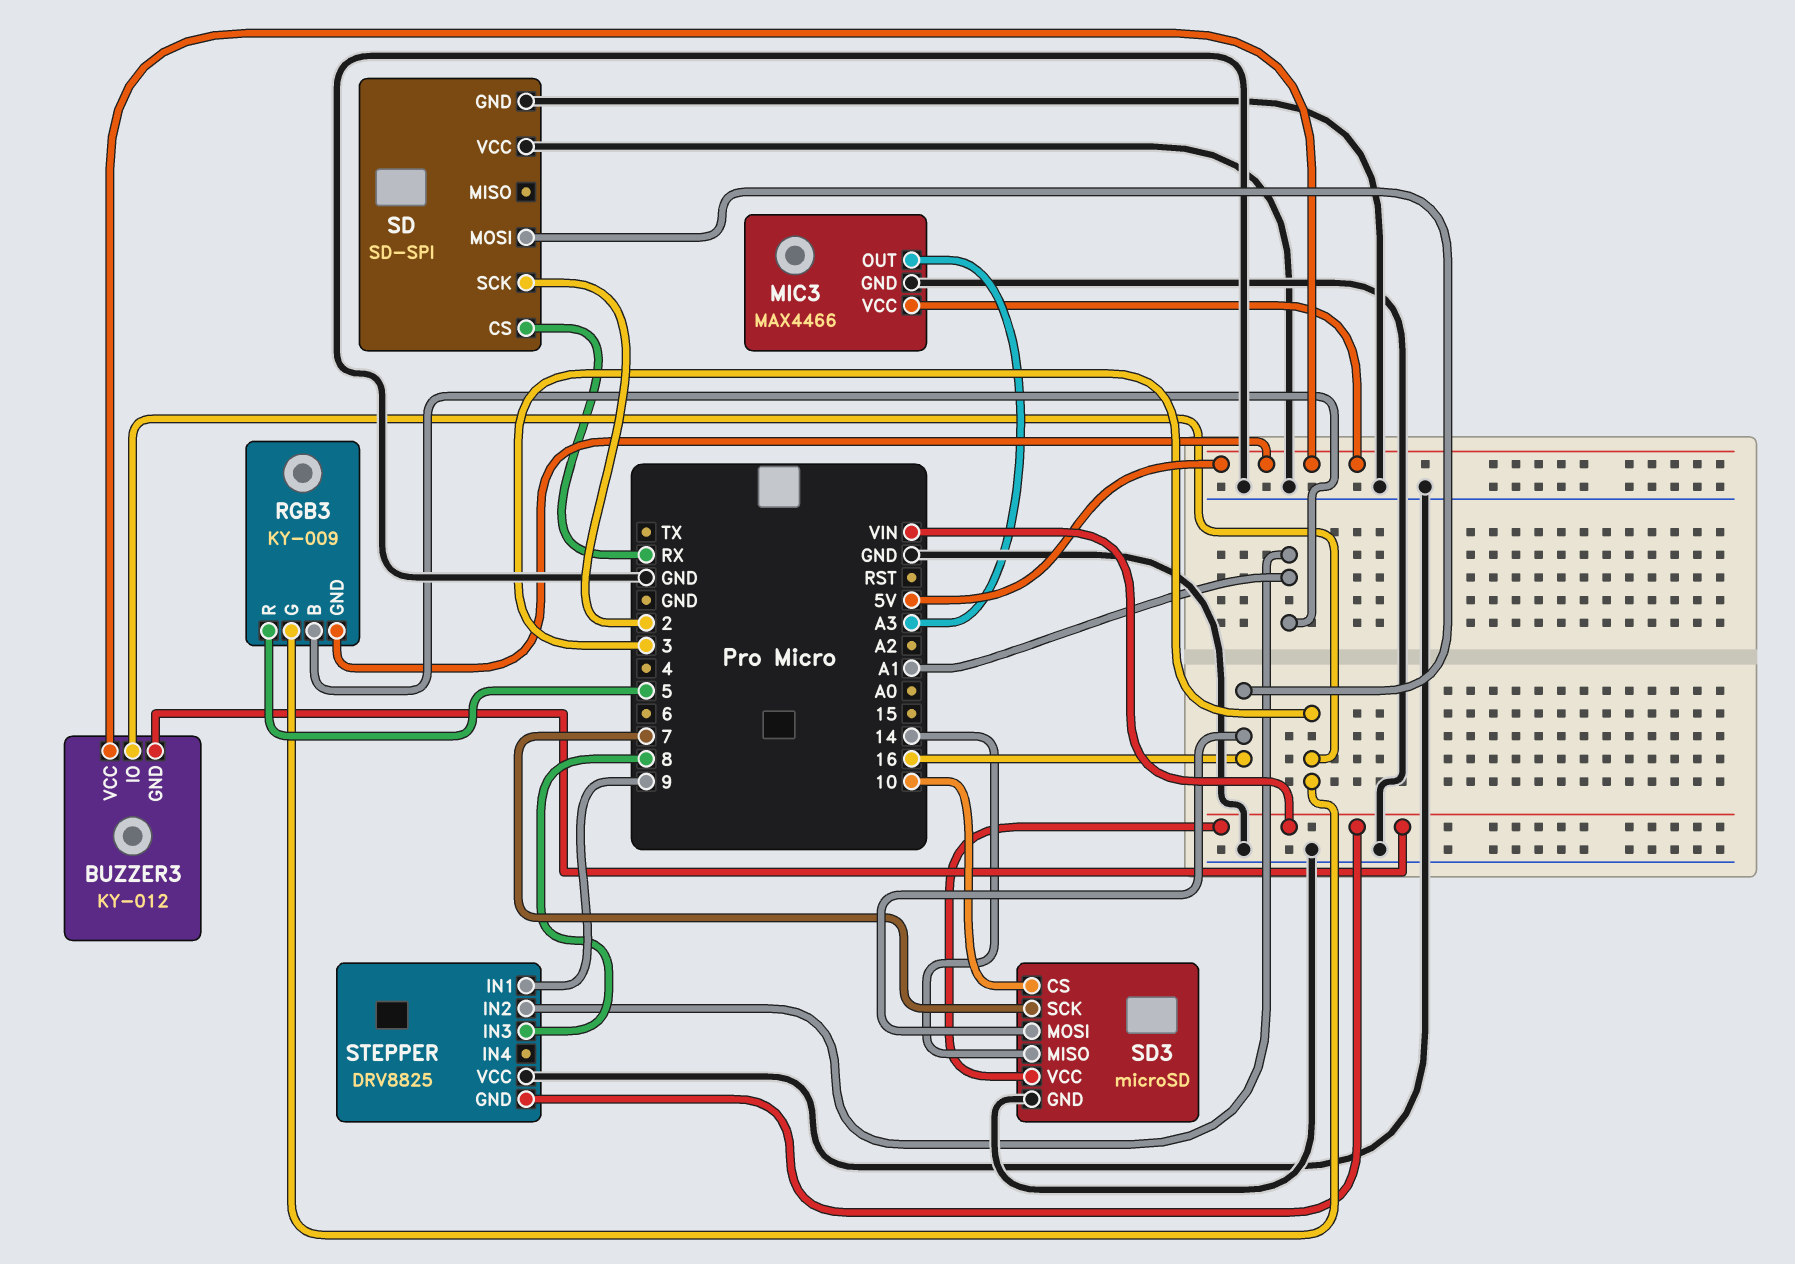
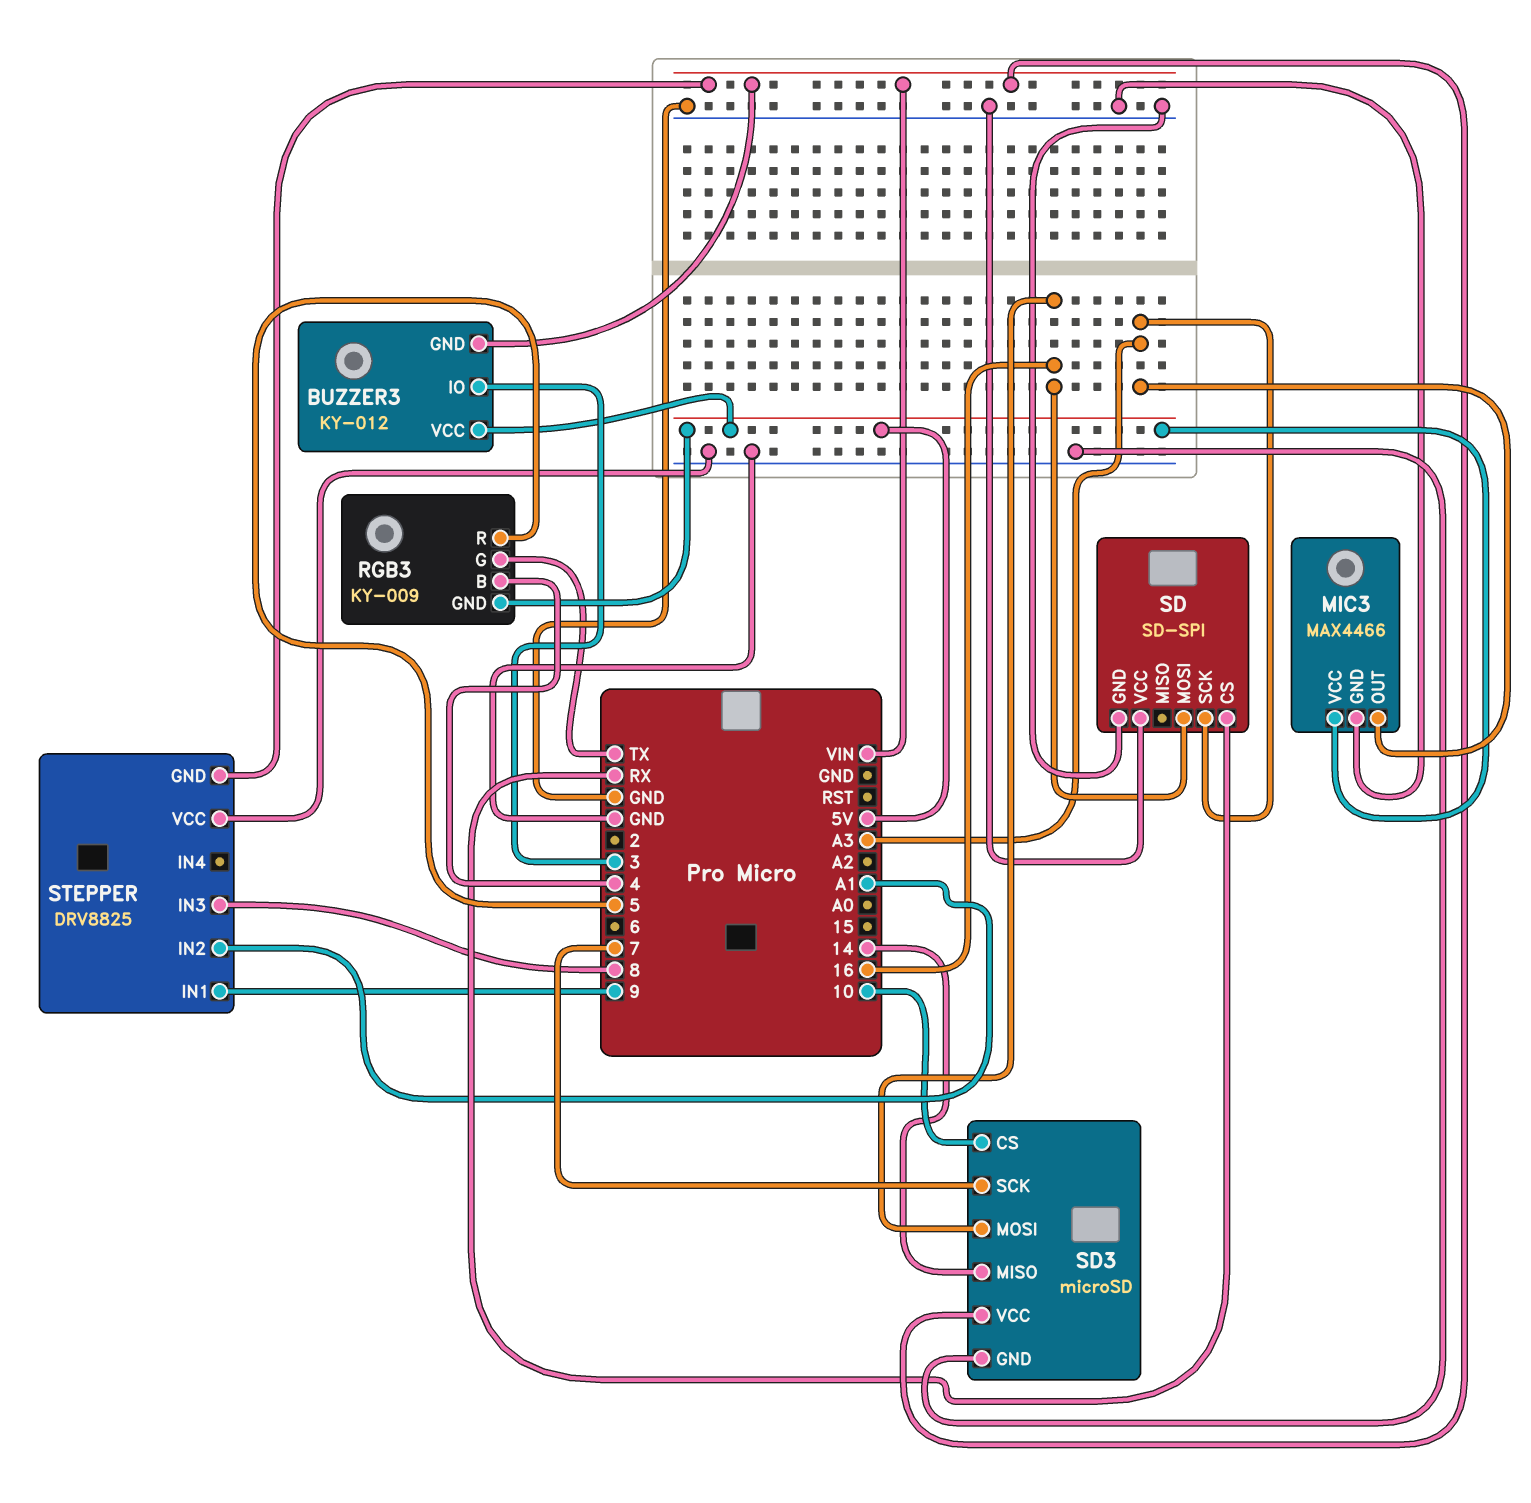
RGB3 pin B: A1 -> 4
RGB3 pin G: 3 -> TX
SD pin SCK: 2 -> A3

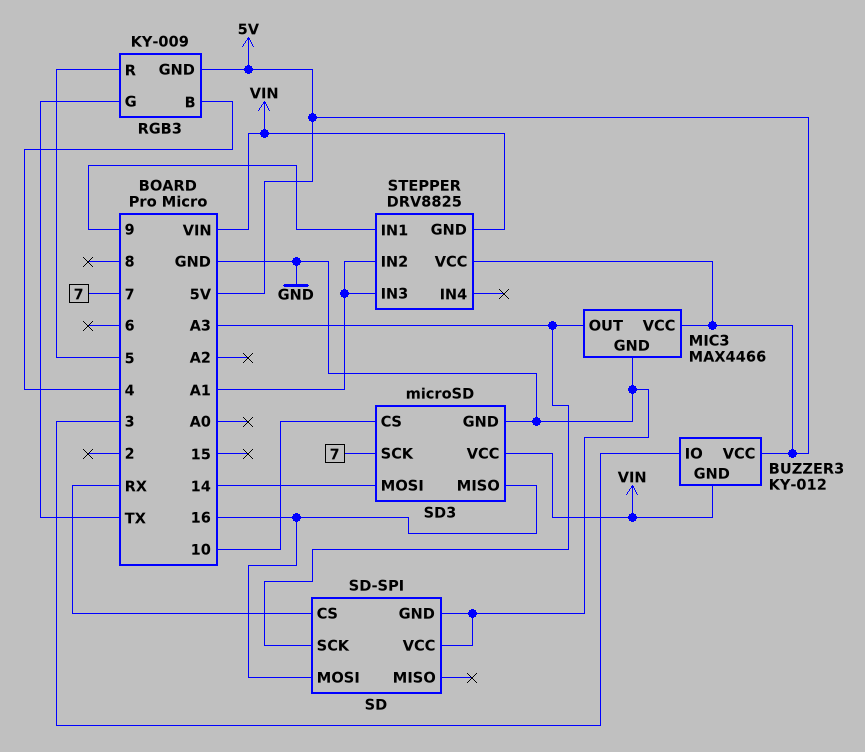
SD3 pin MISO: 14 -> 16
SD3 pin MOSI: 16 -> 14
STEPPER pin IN3: 8 -> A1
STEPPER pin VCC: GND -> 5V

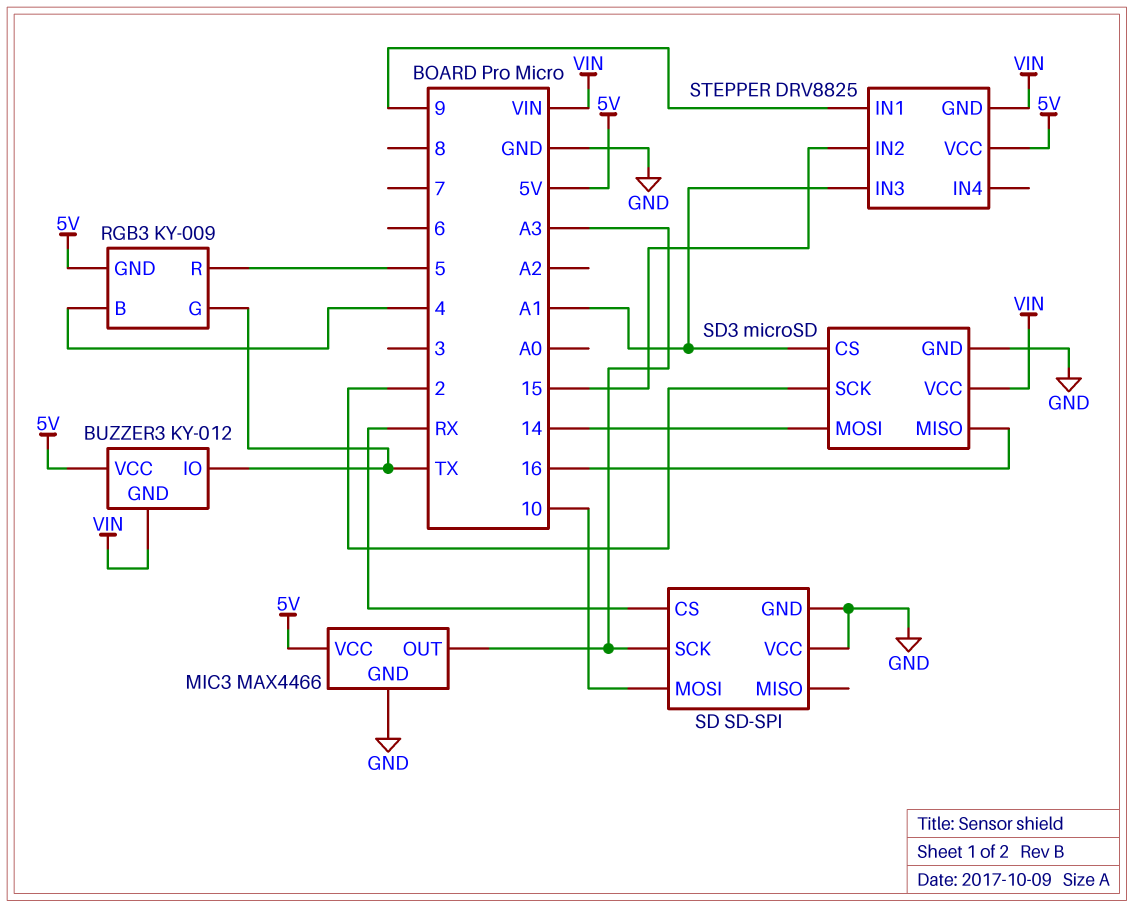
BUZZER3 pin IO: 3 -> TX
SD pin MOSI: 16 -> 10
SD3 pin CS: 10 -> A1
SD3 pin SCK: 7 -> 2
STEPPER pin IN2: A1 -> 15

